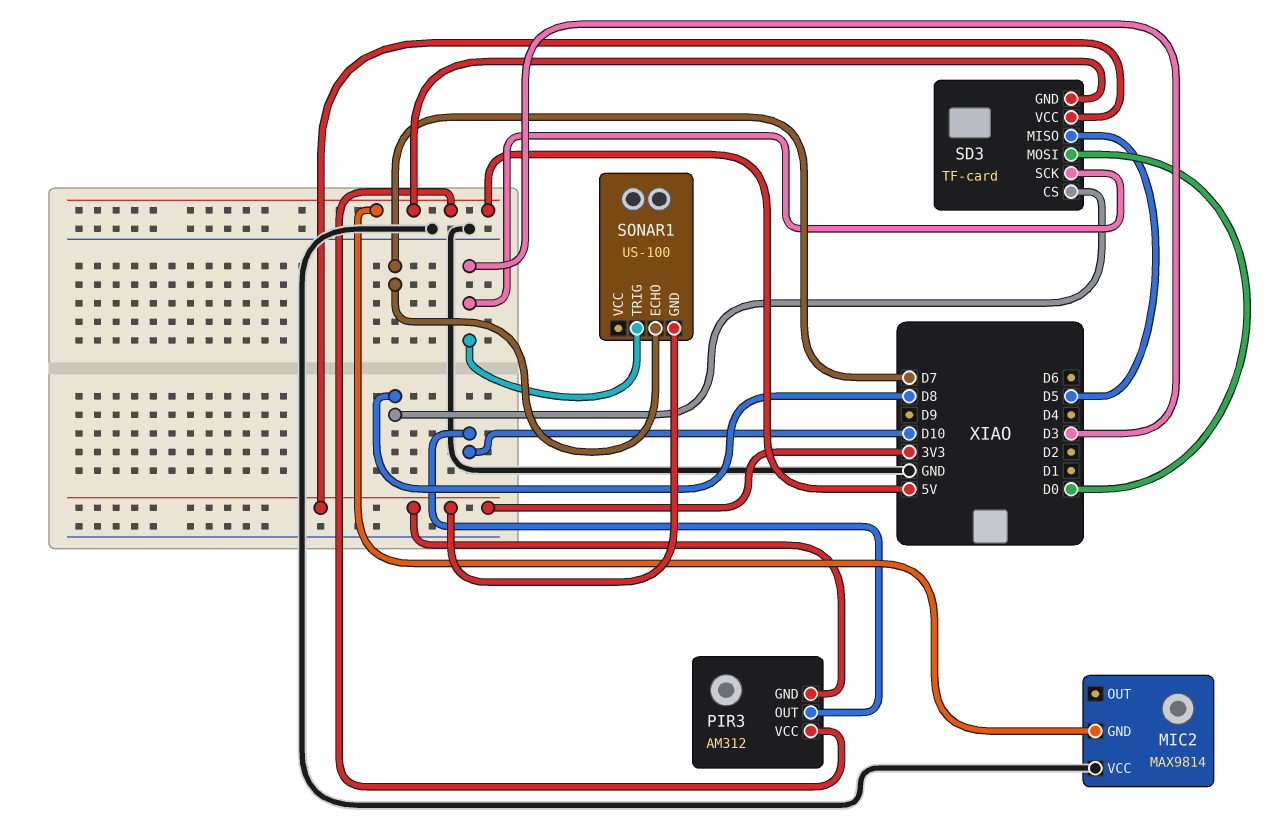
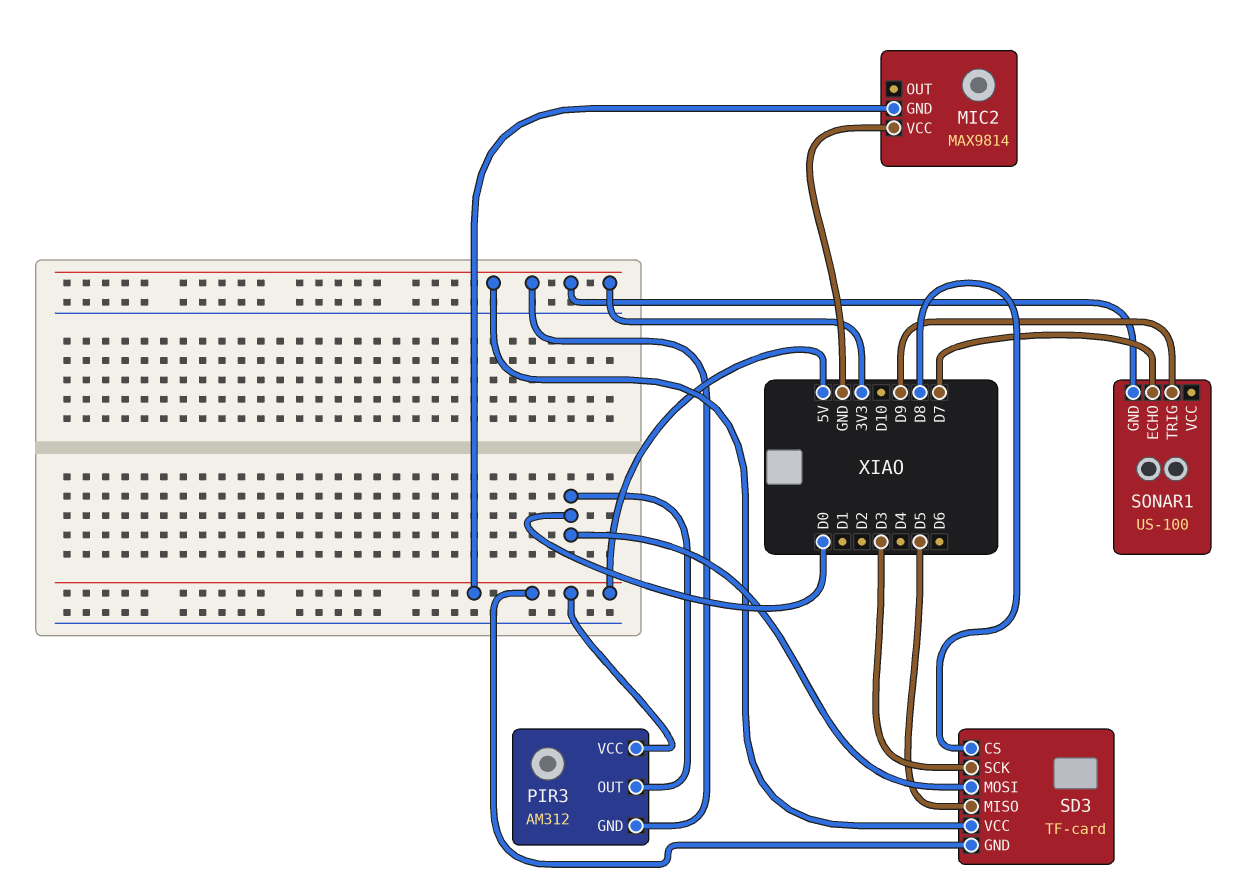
PIR3 pin OUT: D10 -> D0
SONAR1 pin TRIG: D3 -> D9

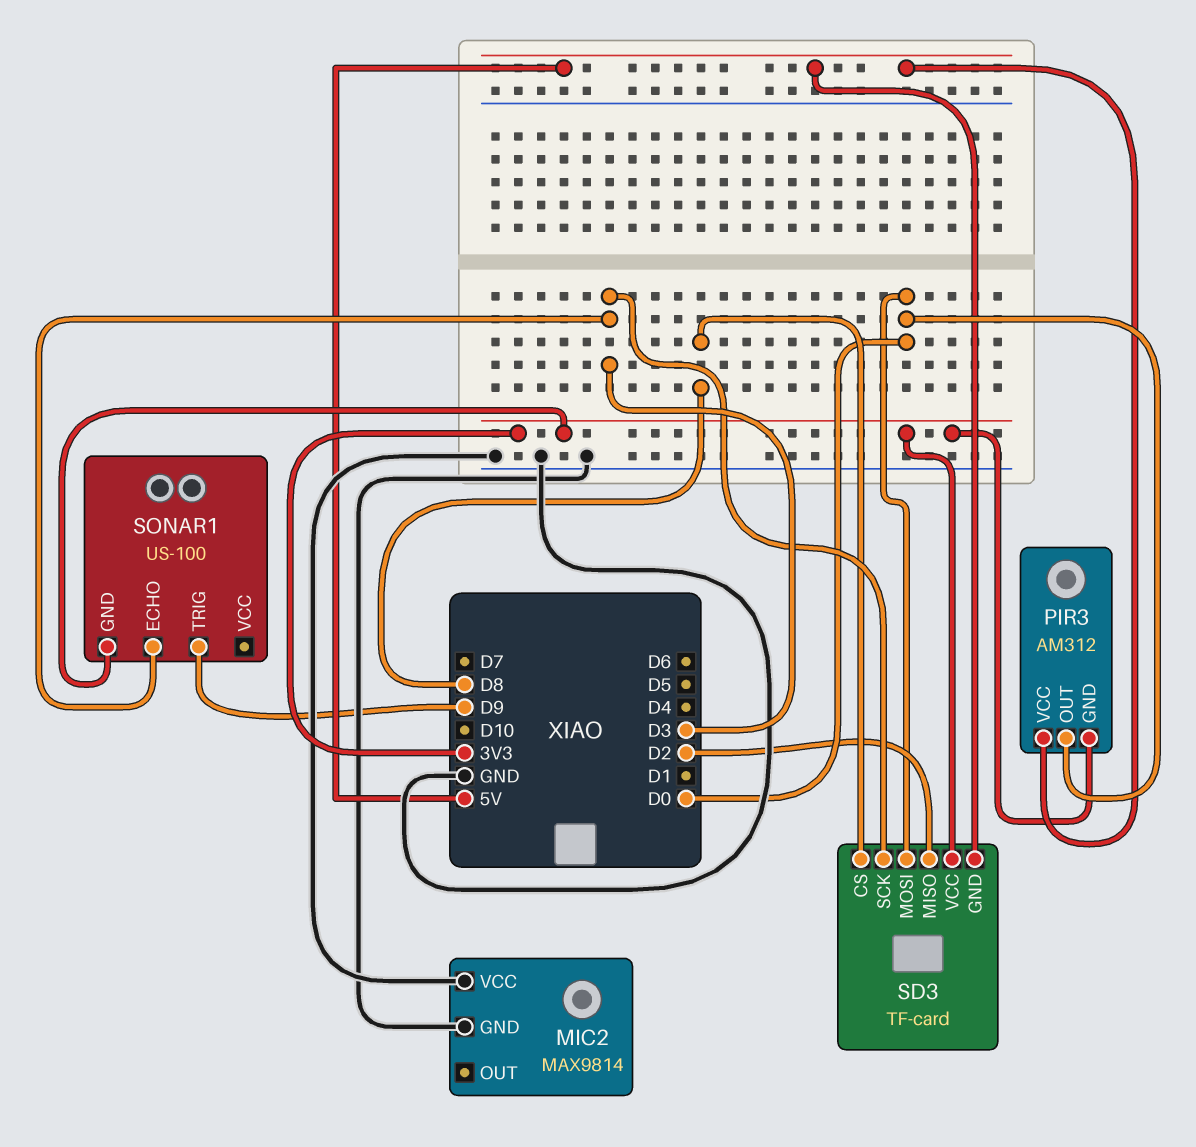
MIC2 pin GND: 5V -> GND
SD3 pin MISO: D5 -> D2
SONAR1 pin ECHO: D7 -> D3

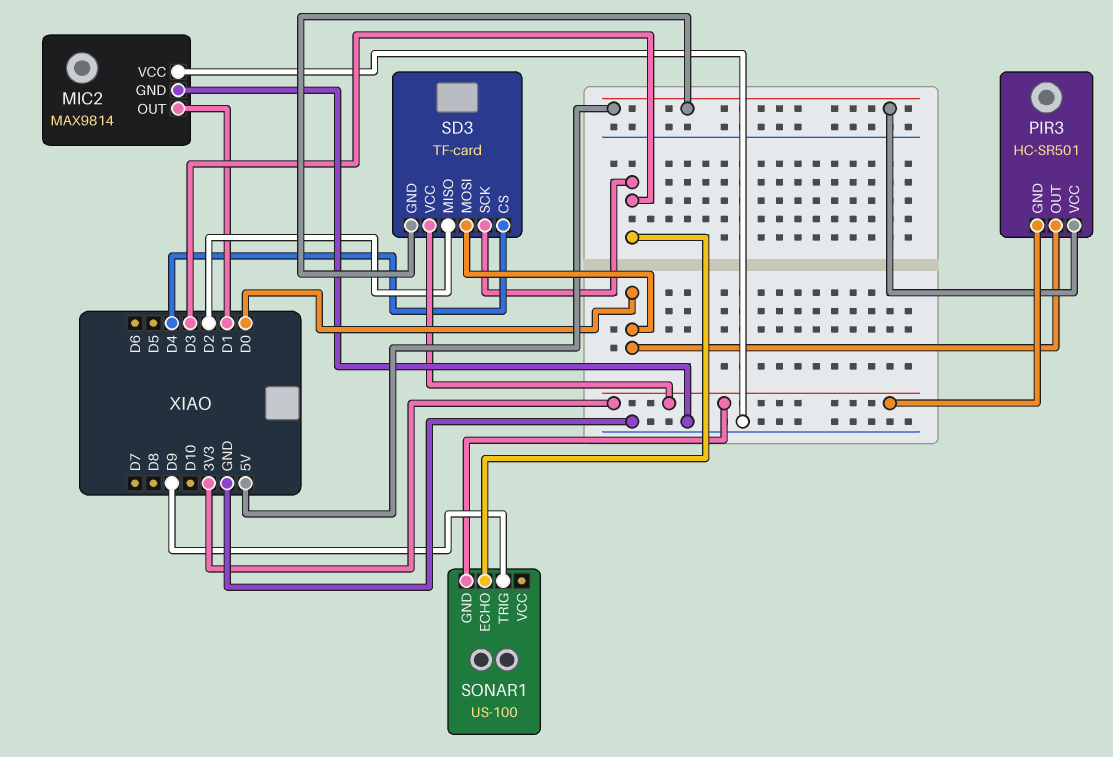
MIC2 pin OUT: none -> D1
PIR3: AM312 -> HC-SR501
SD3 pin CS: D8 -> D4

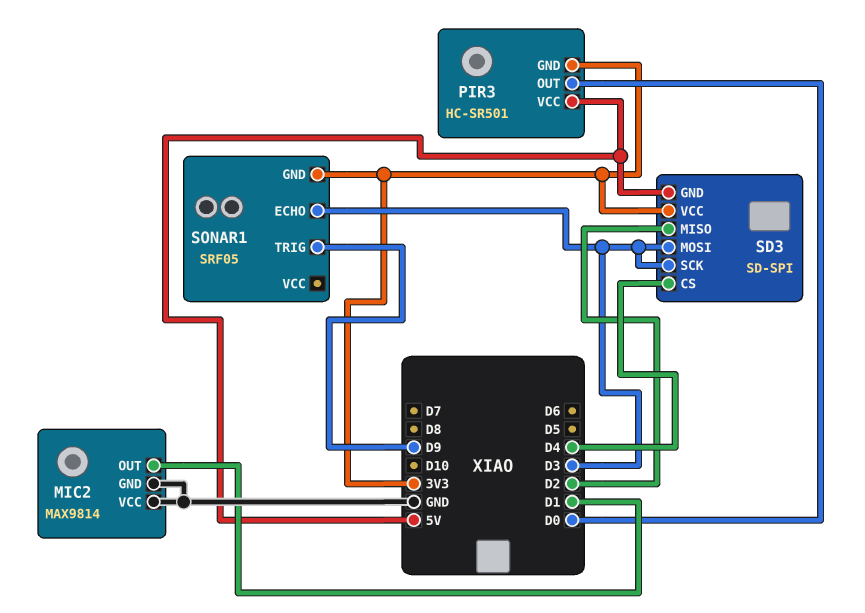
SD3: TF-card -> SD-SPI
SD3 pin MOSI: D0 -> D3
SONAR1: US-100 -> SRF05

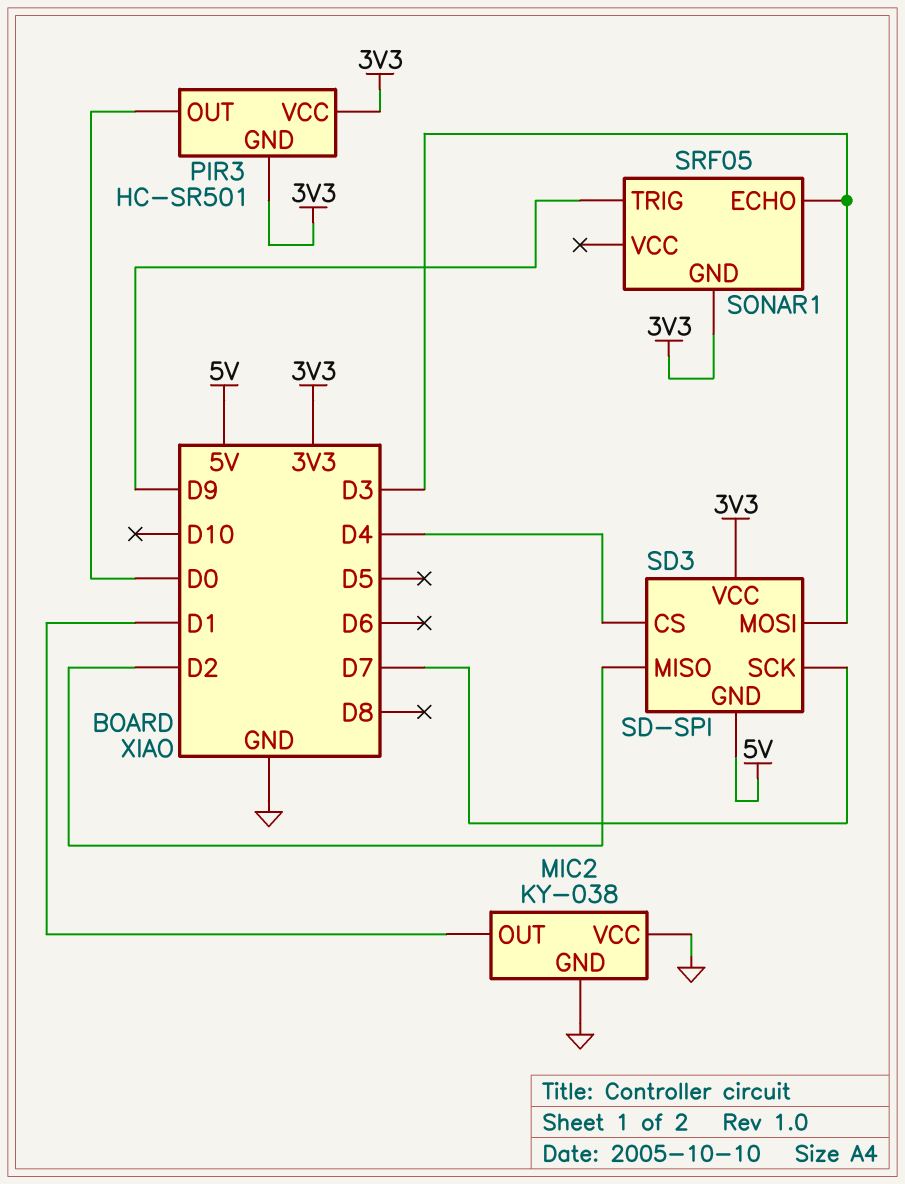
MIC2: MAX9814 -> KY-038
PIR3 pin VCC: 5V -> 3V3
SD3 pin SCK: D3 -> D7

